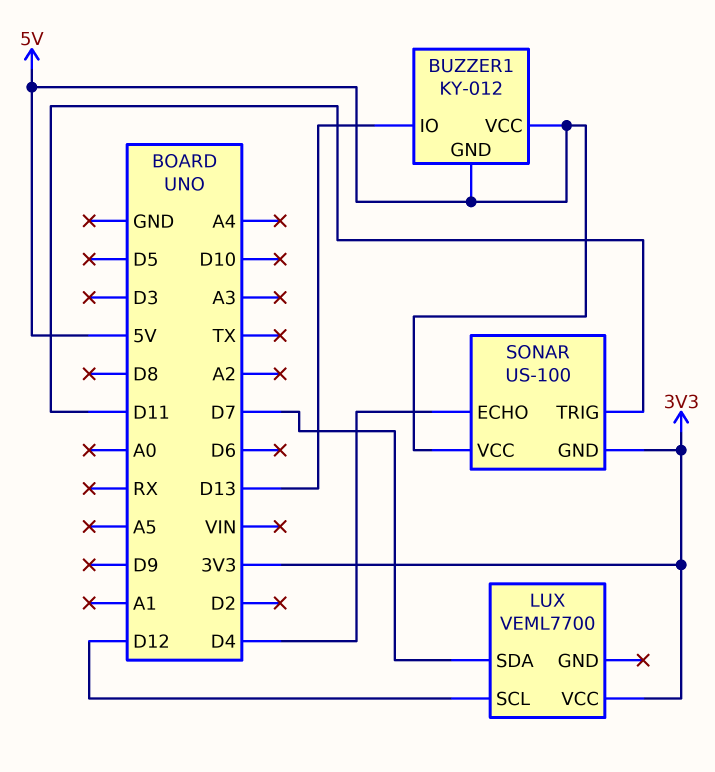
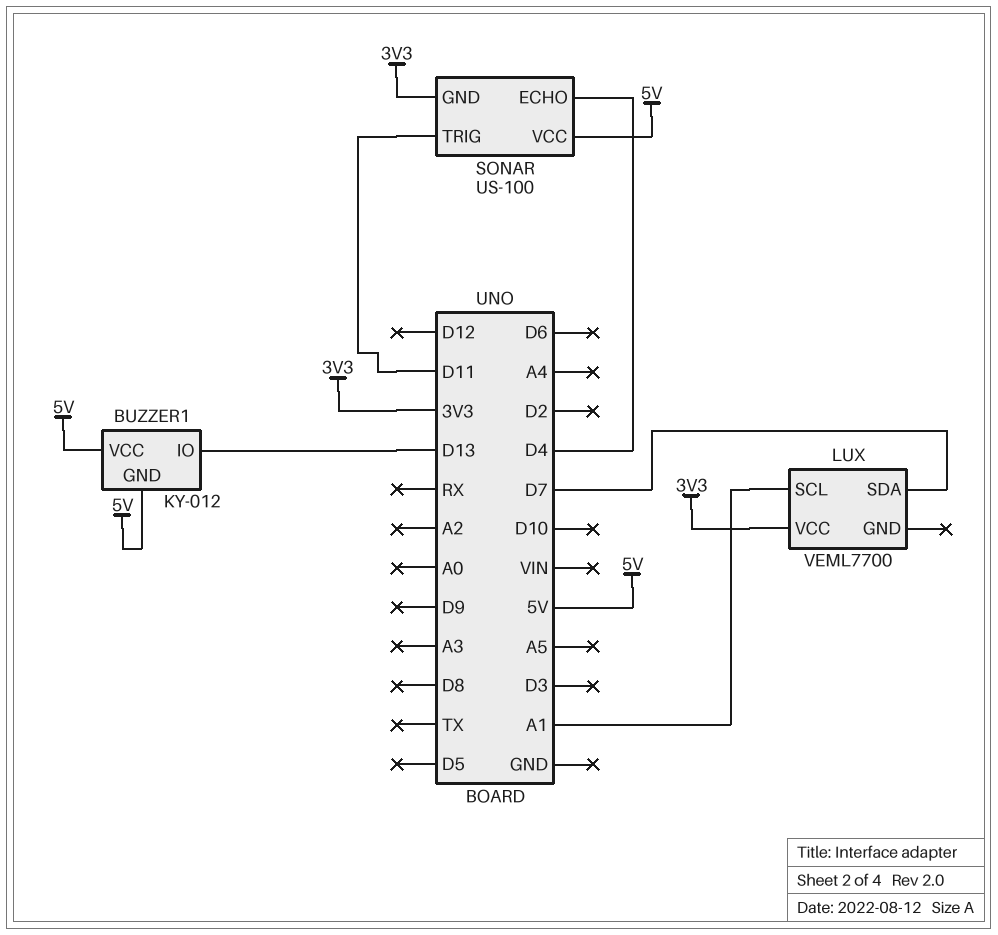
LUX pin SCL: D12 -> A1

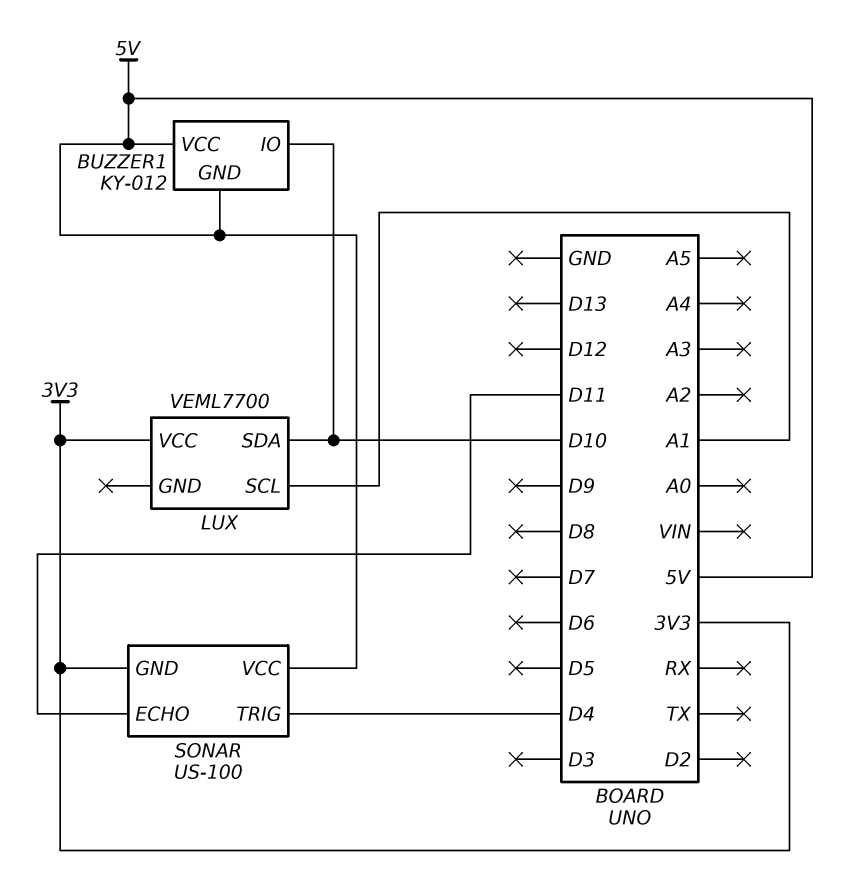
BUZZER1 pin IO: D13 -> D10
LUX pin SDA: D7 -> D10
SONAR pin ECHO: D4 -> D11
SONAR pin TRIG: D11 -> D4

